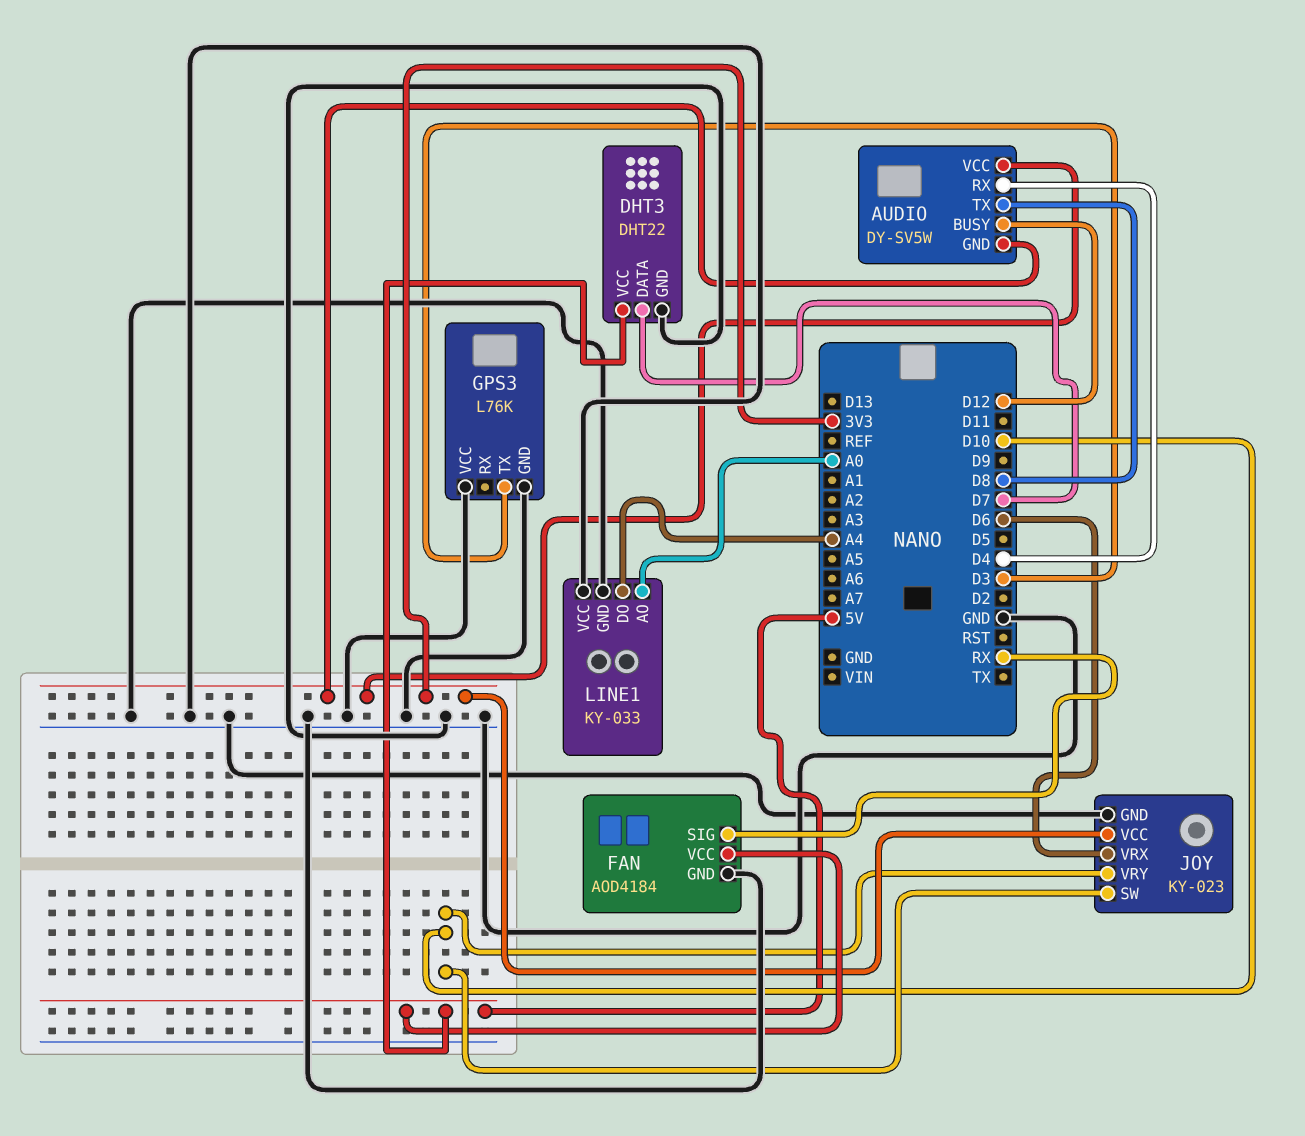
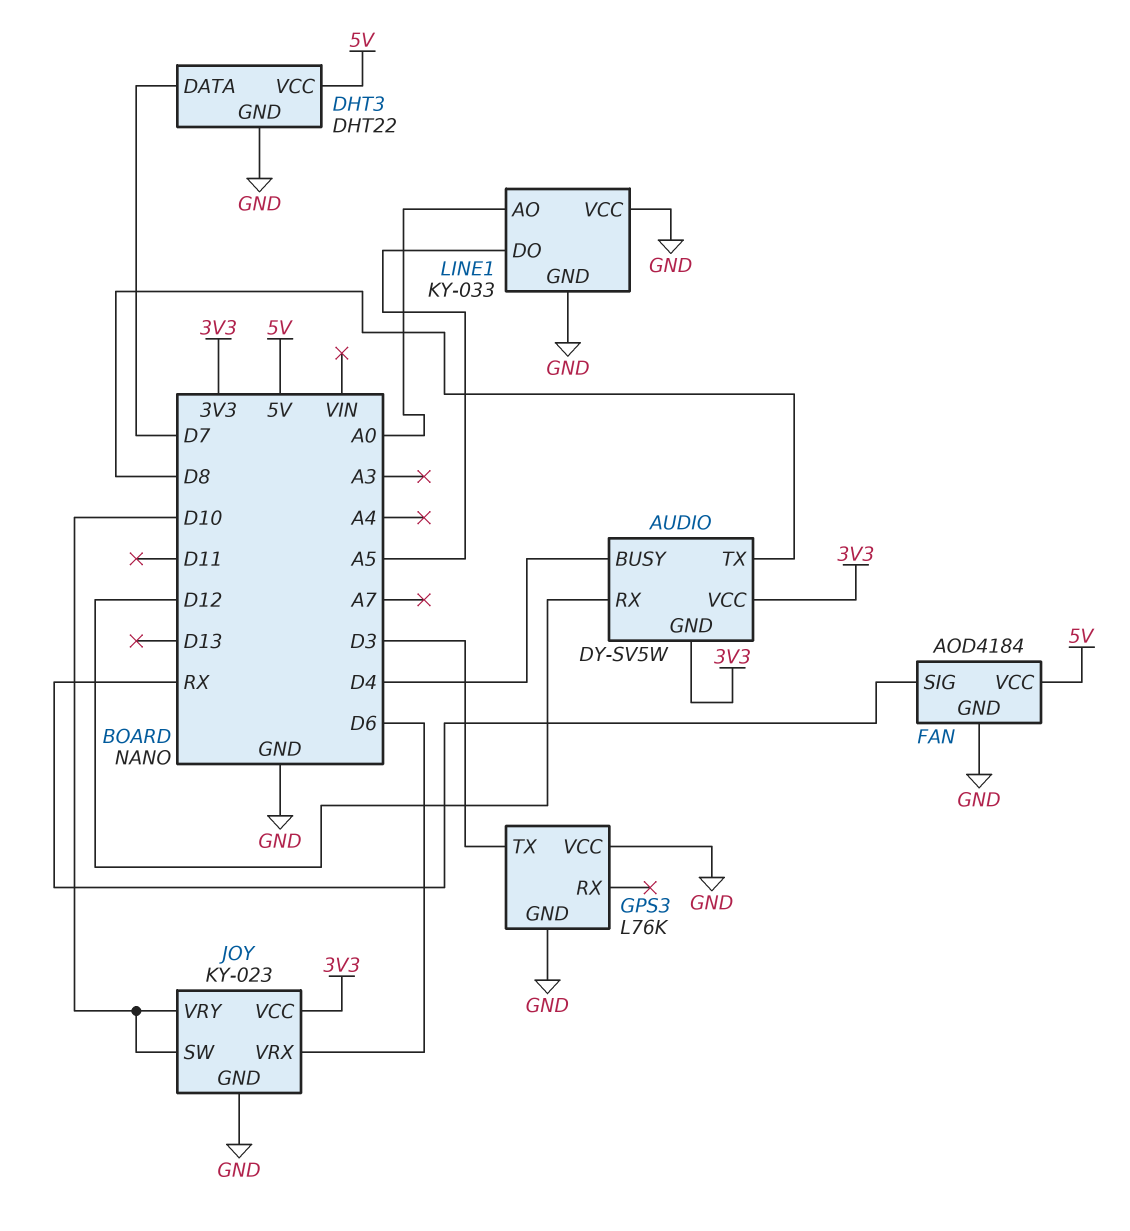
AUDIO pin BUSY: D12 -> D4
AUDIO pin RX: D4 -> D12
LINE1 pin DO: A4 -> A5

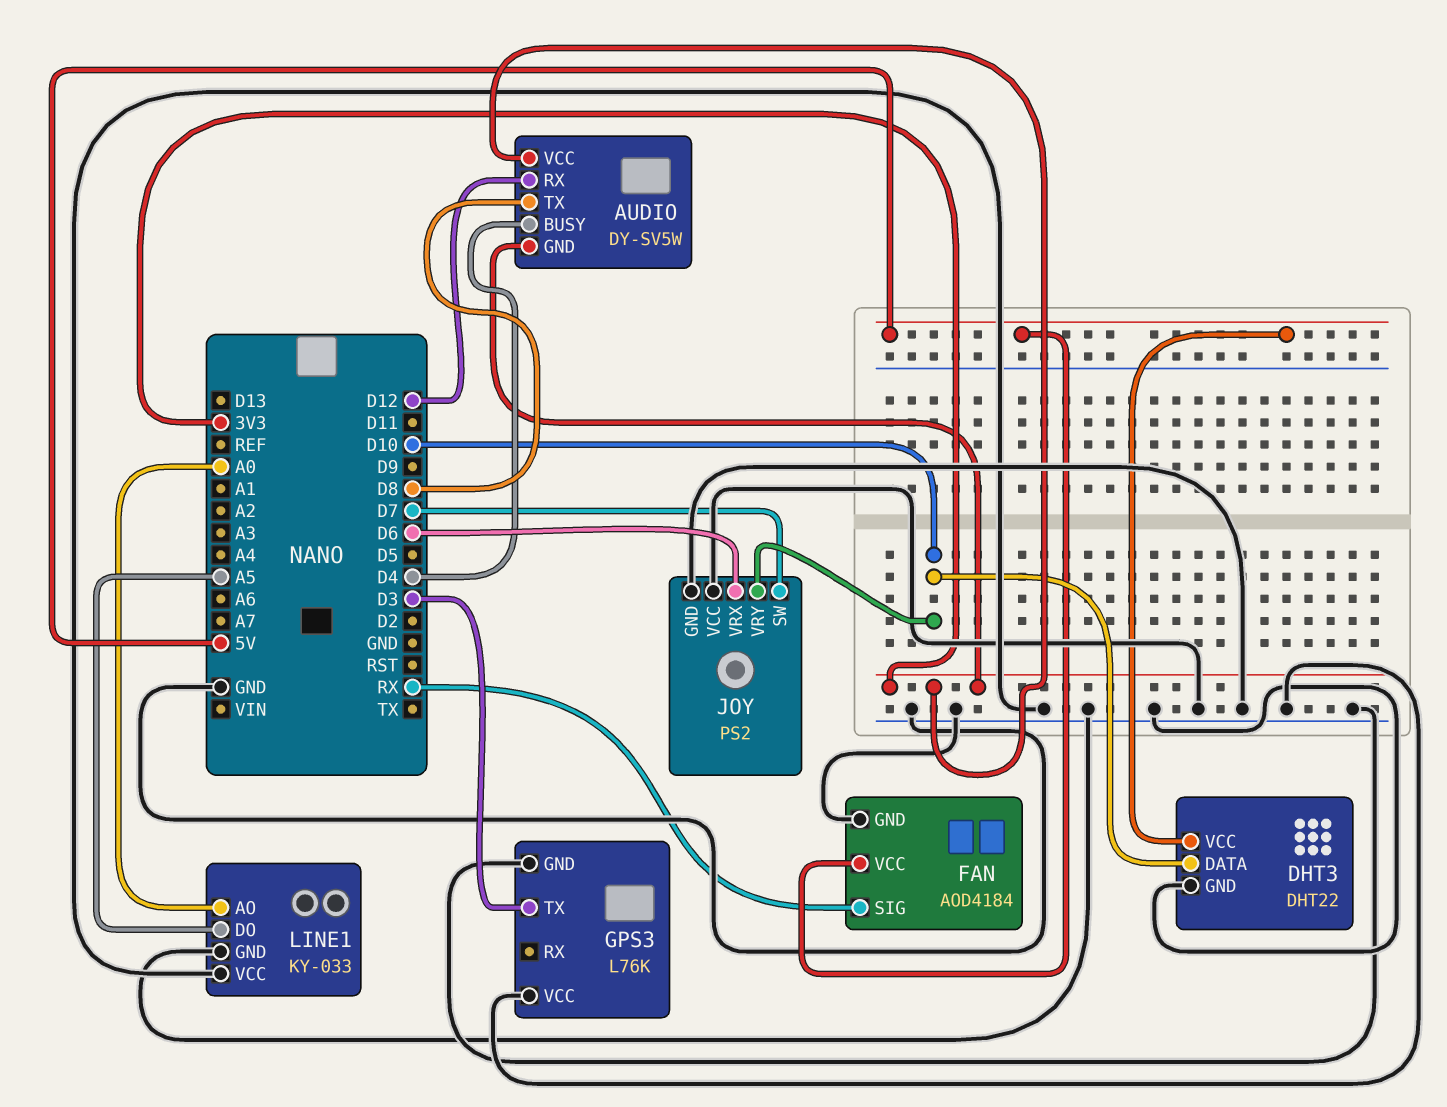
DHT3 pin DATA: D7 -> D10
JOY: KY-023 -> PS2
JOY pin SW: D10 -> D7
JOY pin VCC: 3V3 -> GND

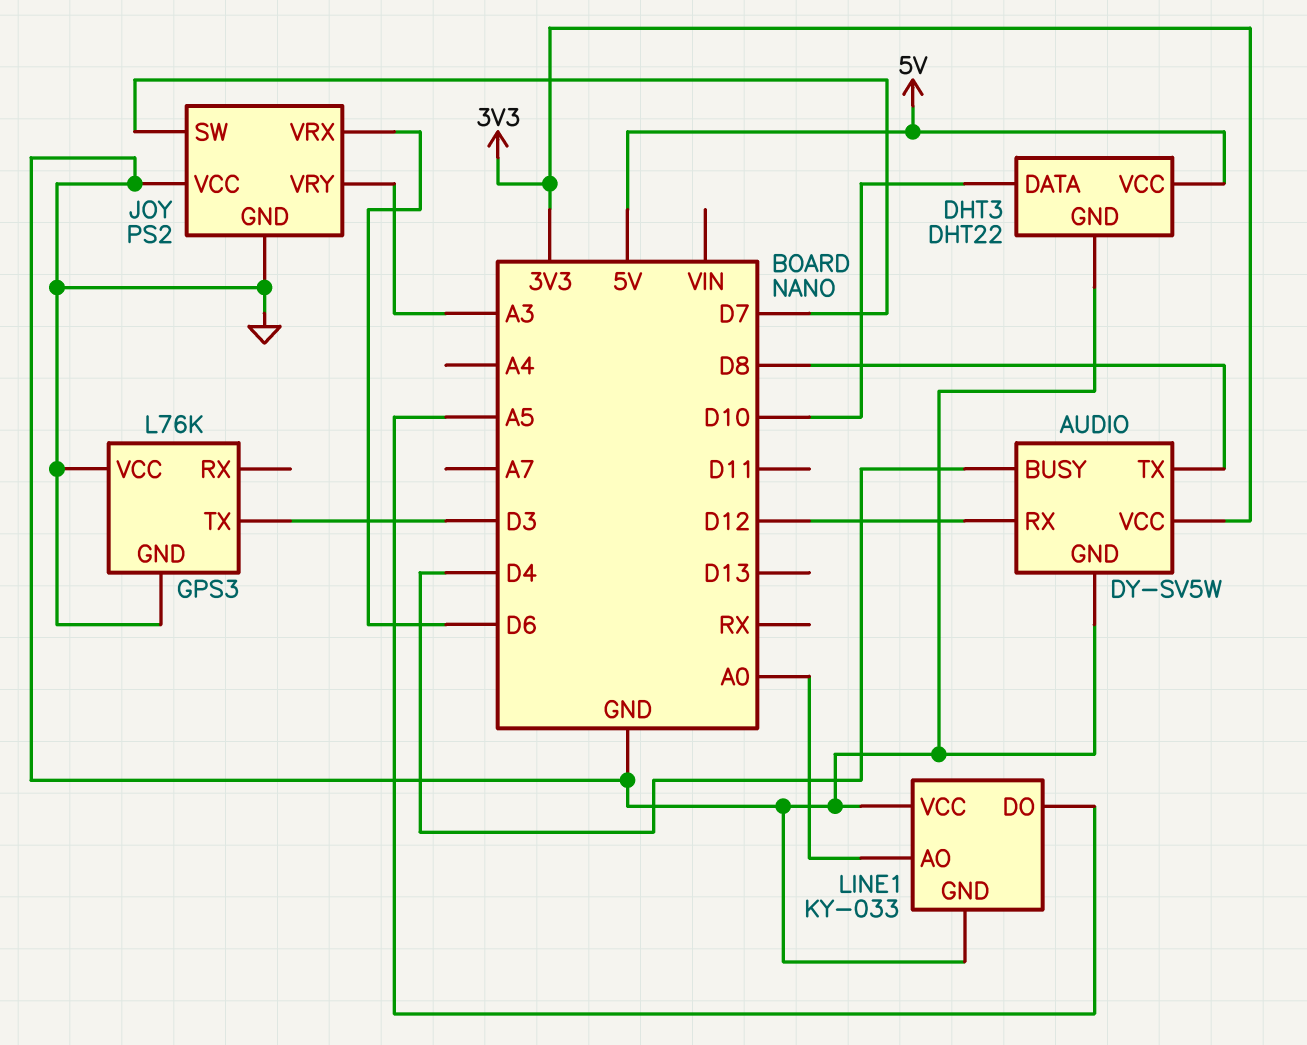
AUDIO pin GND: 3V3 -> GND
FAN: AOD4184 -> none
FAN pin GND: GND -> none
FAN pin SIG: RX -> none
FAN pin VCC: 5V -> none
JOY pin VRY: D10 -> A3

